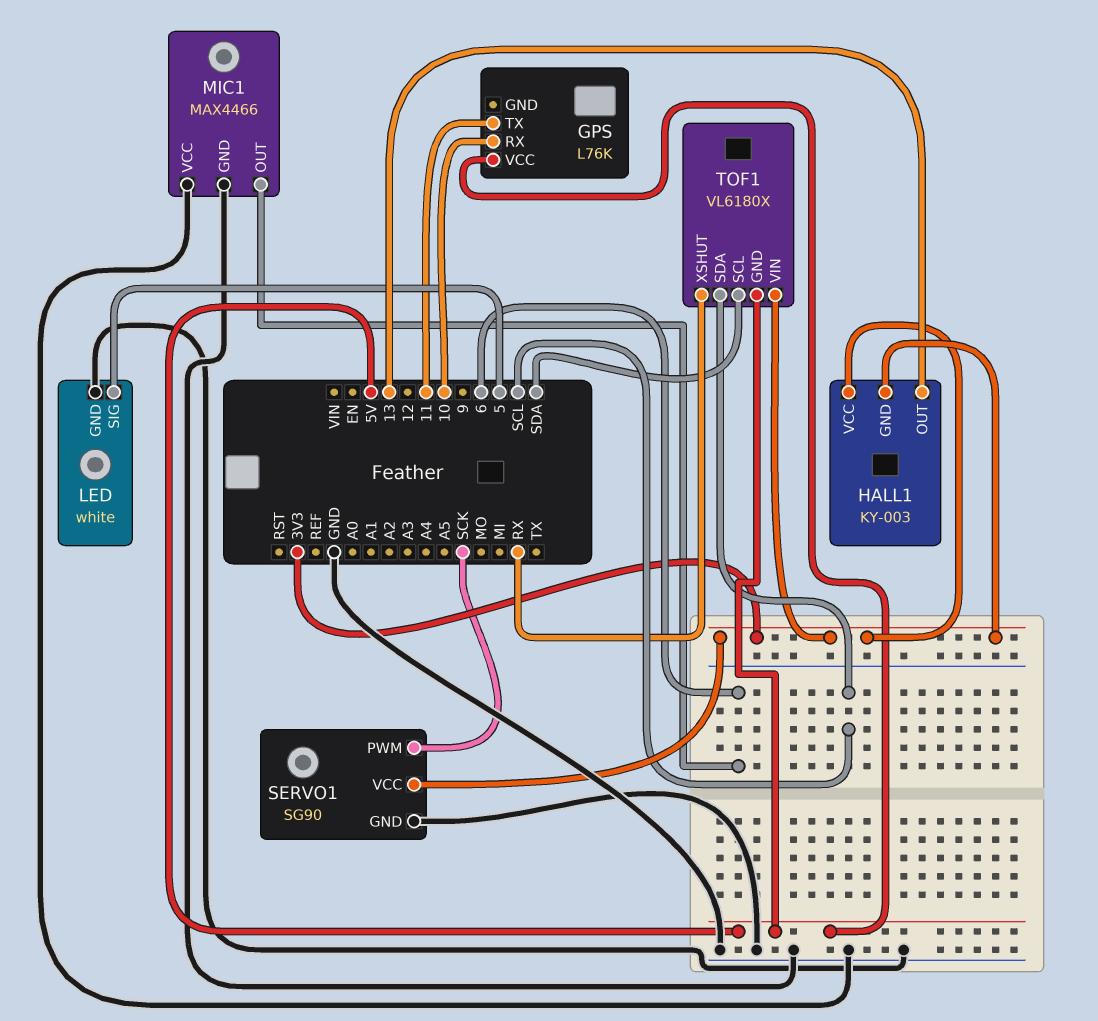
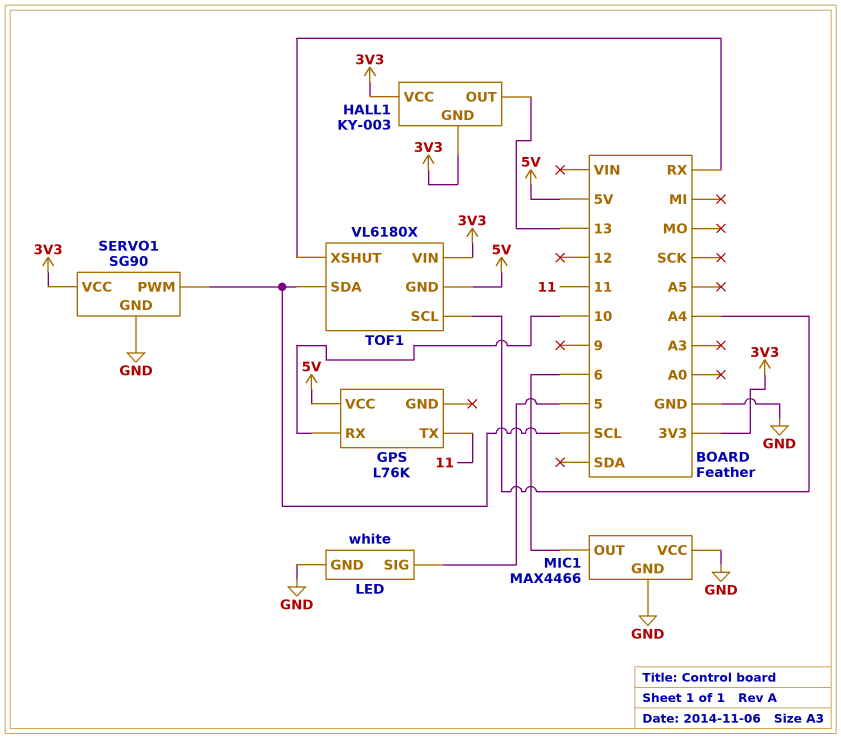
SERVO1 pin PWM: SCK -> SCL
TOF1 pin SCL: SDA -> A4

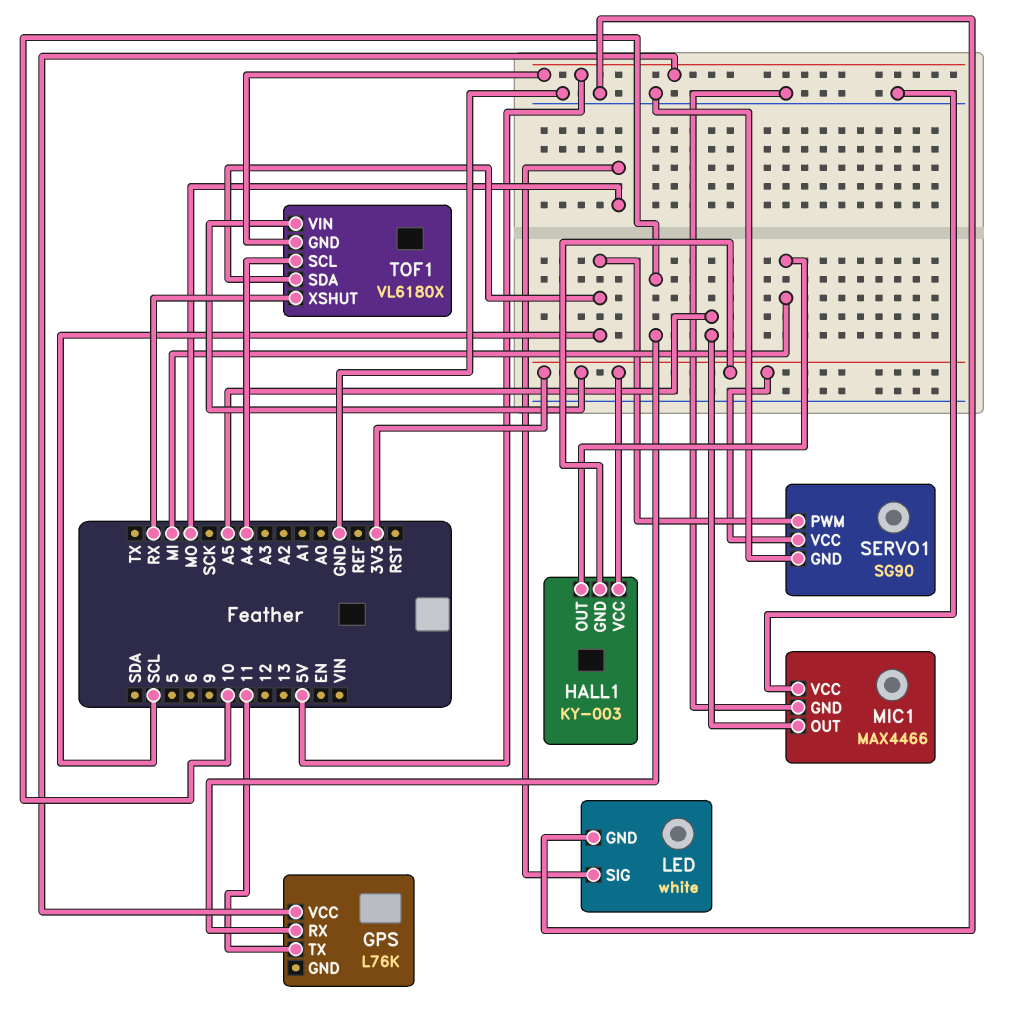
HALL1 pin OUT: 13 -> MI
LED pin SIG: 5 -> MO
MIC1 pin OUT: 6 -> A5

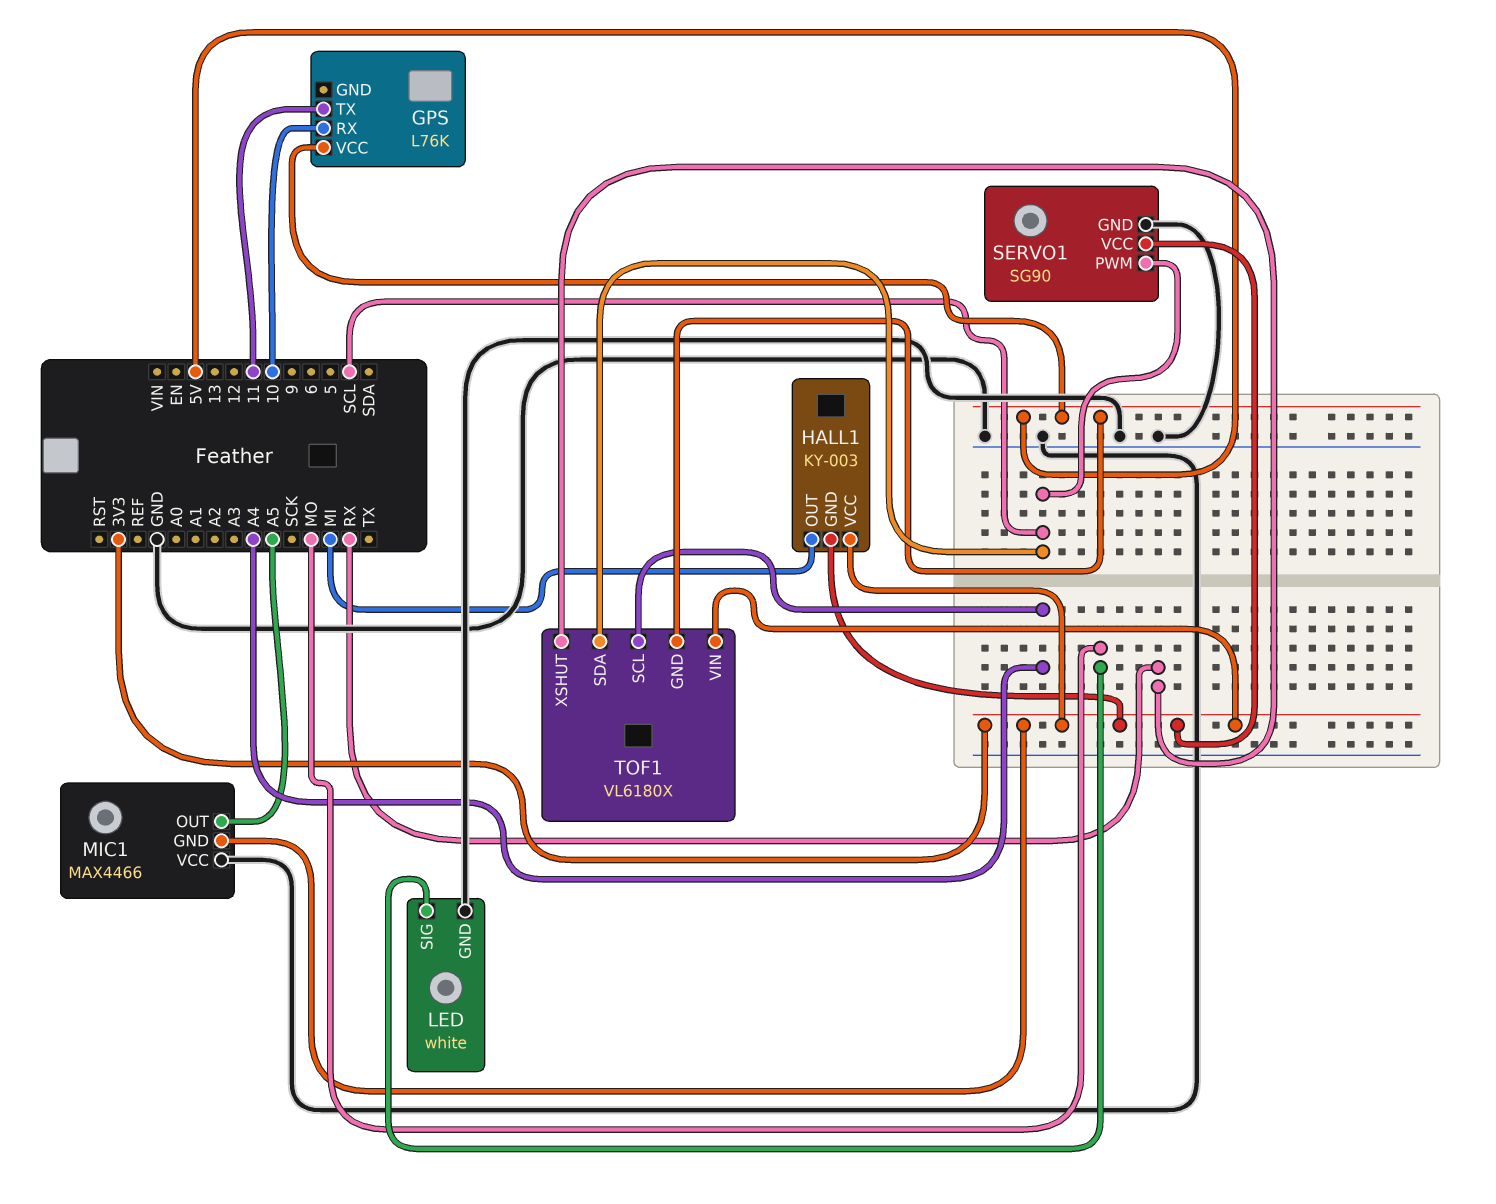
MIC1 pin GND: GND -> 3V3

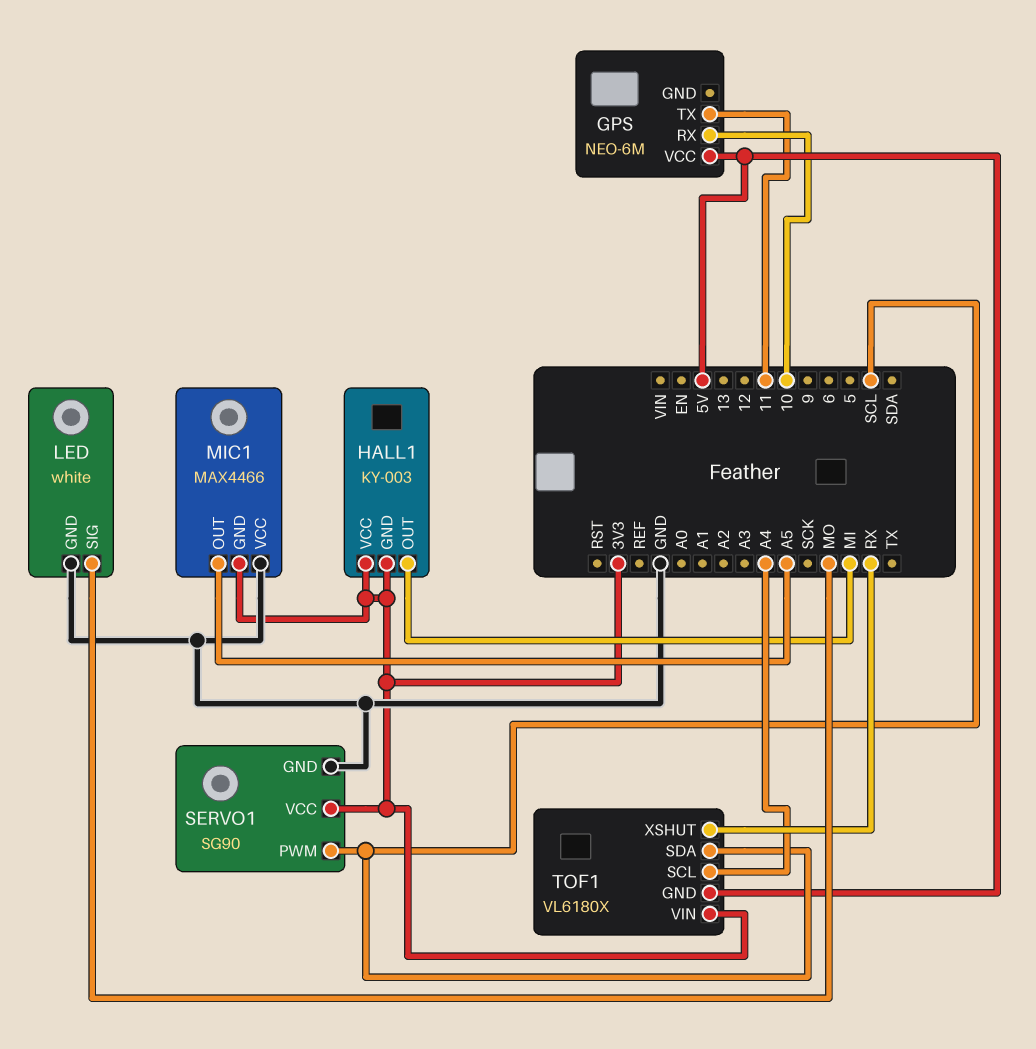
GPS: L76K -> NEO-6M

